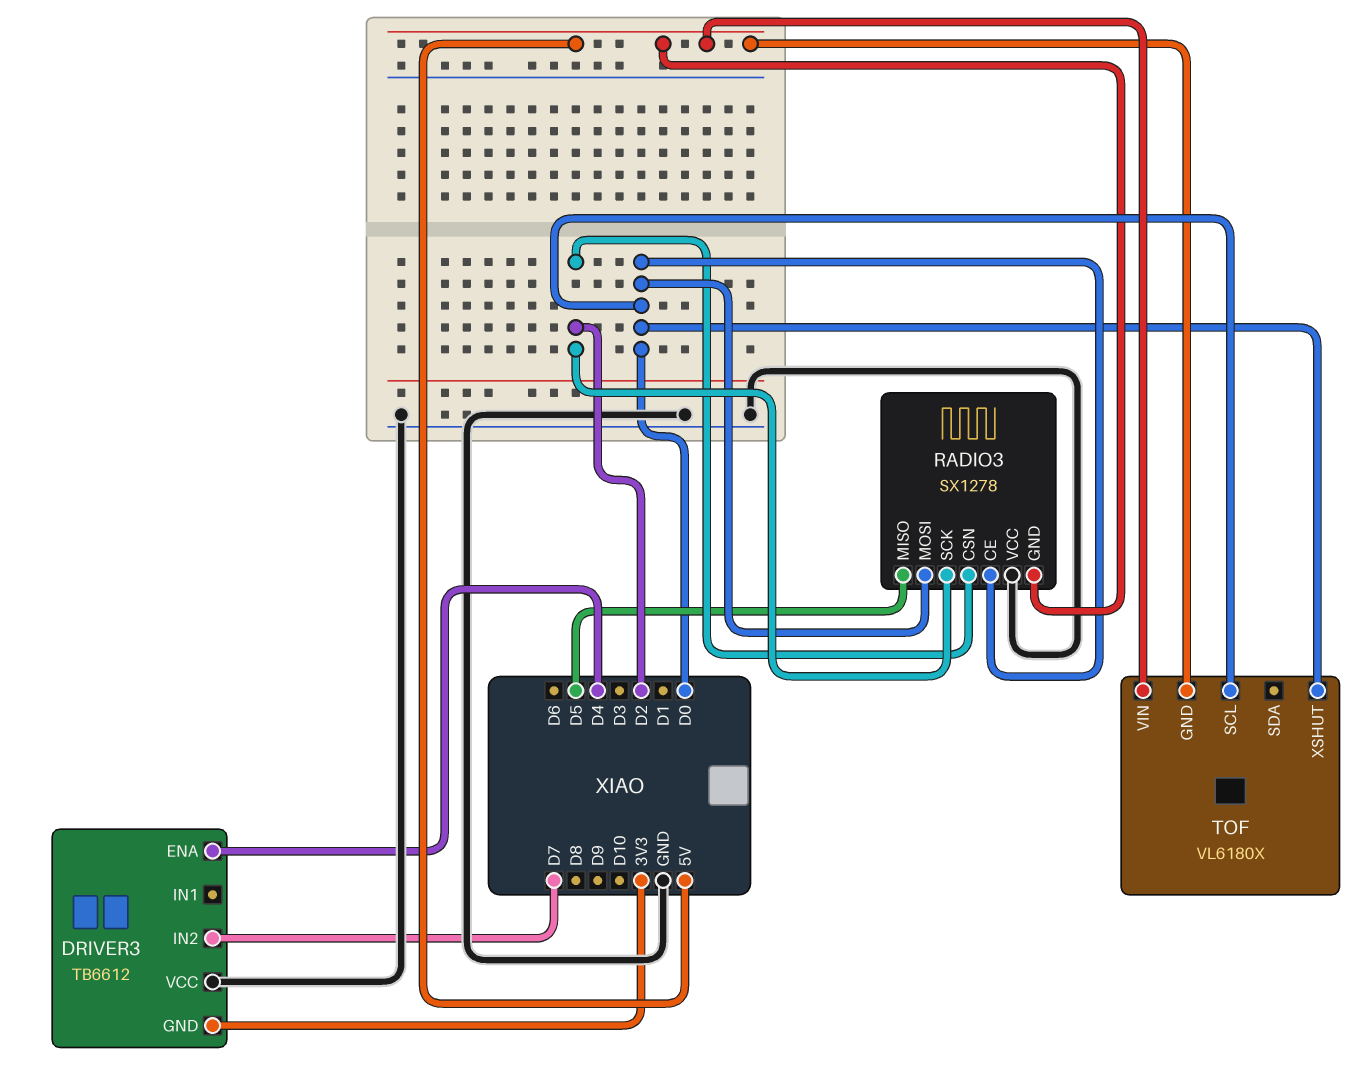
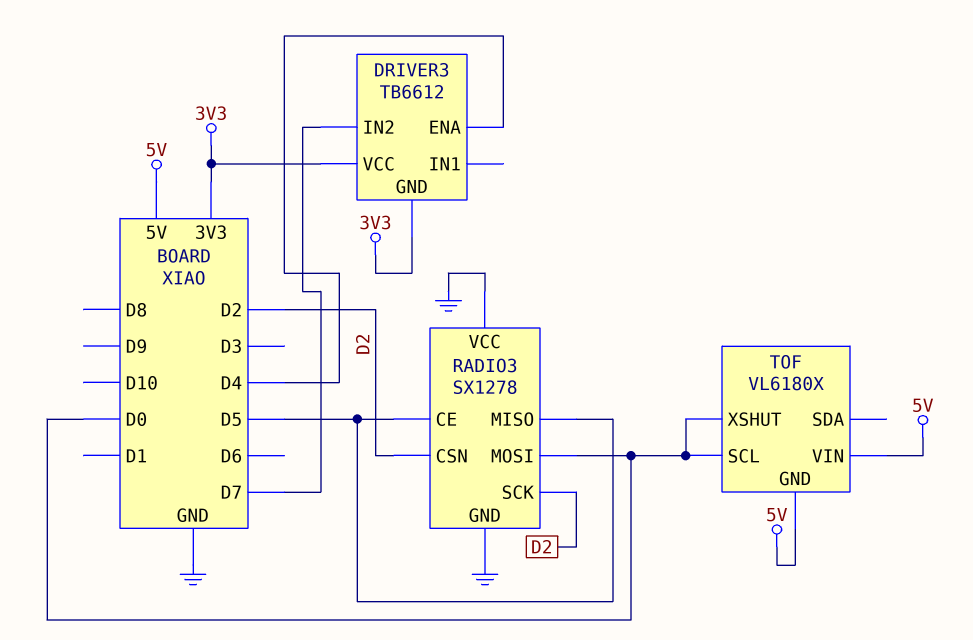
DRIVER3 pin VCC: GND -> 3V3
RADIO3 pin CE: D0 -> D5
RADIO3 pin GND: 5V -> GND

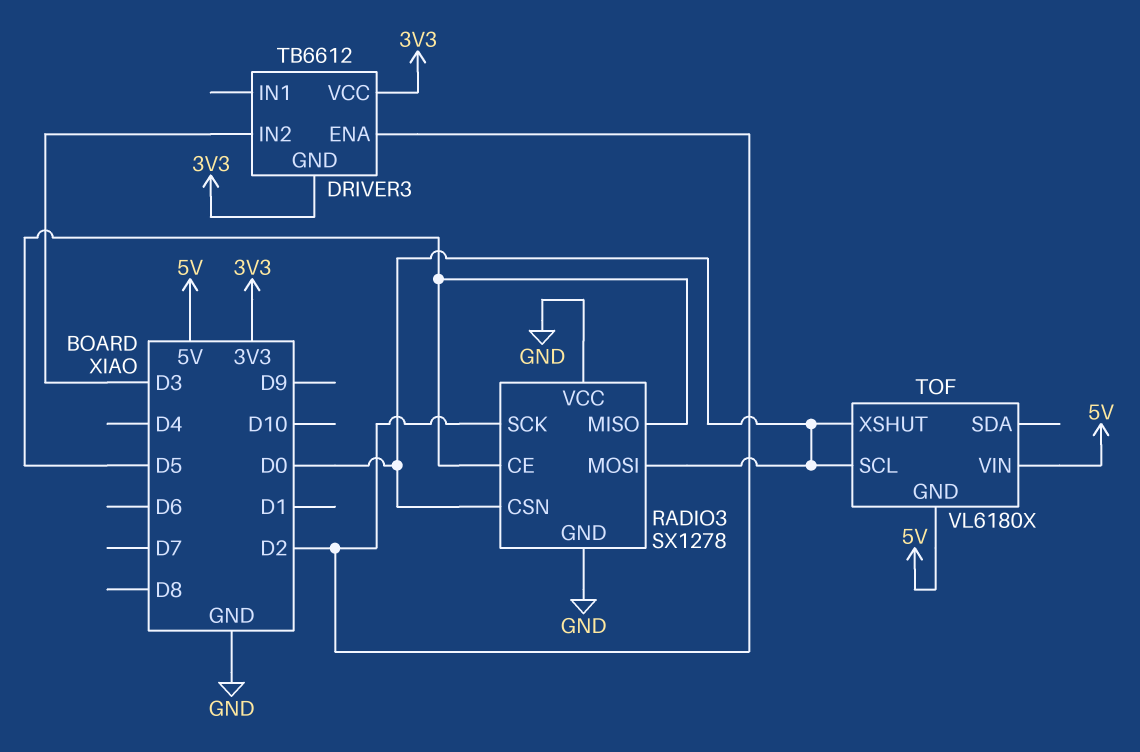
DRIVER3 pin ENA: D4 -> D2
DRIVER3 pin IN2: D7 -> D3
RADIO3 pin CSN: D2 -> D0

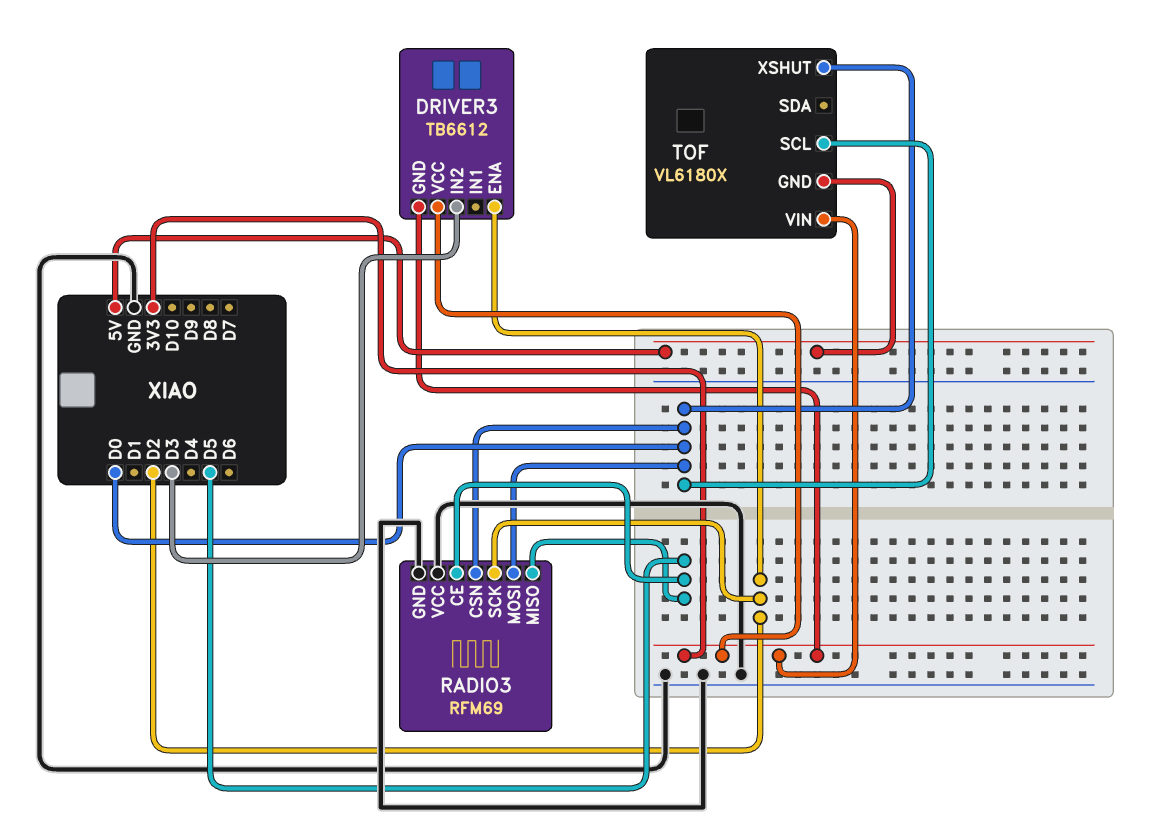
RADIO3: SX1278 -> RFM69
TOF pin VIN: 5V -> 3V3

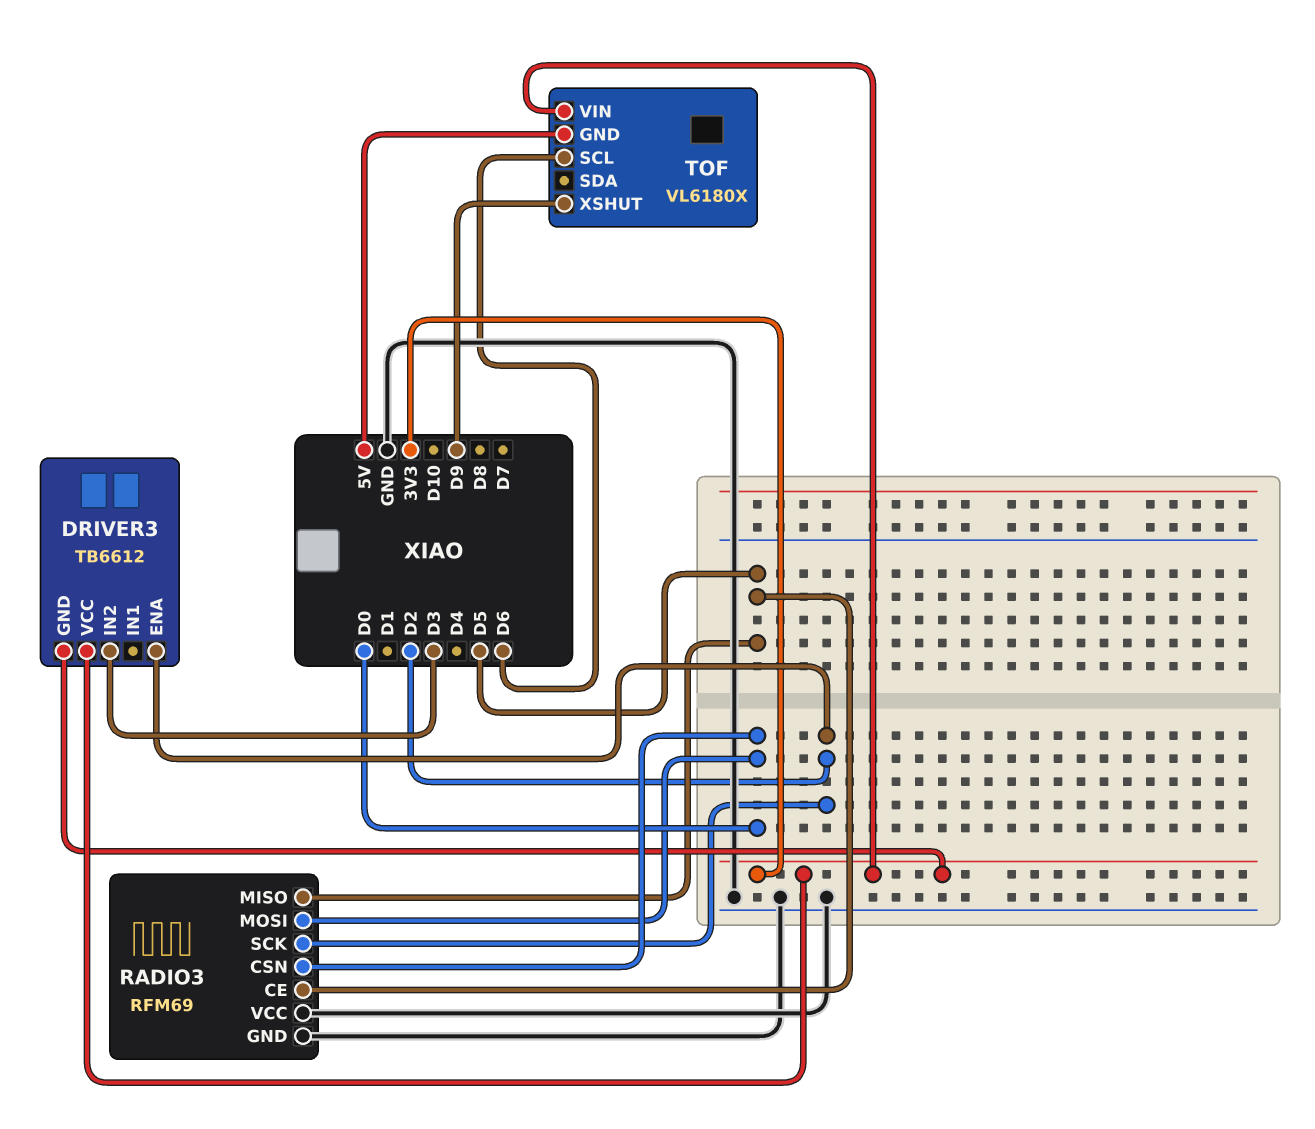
TOF pin SCL: D0 -> D6
TOF pin XSHUT: D0 -> D9

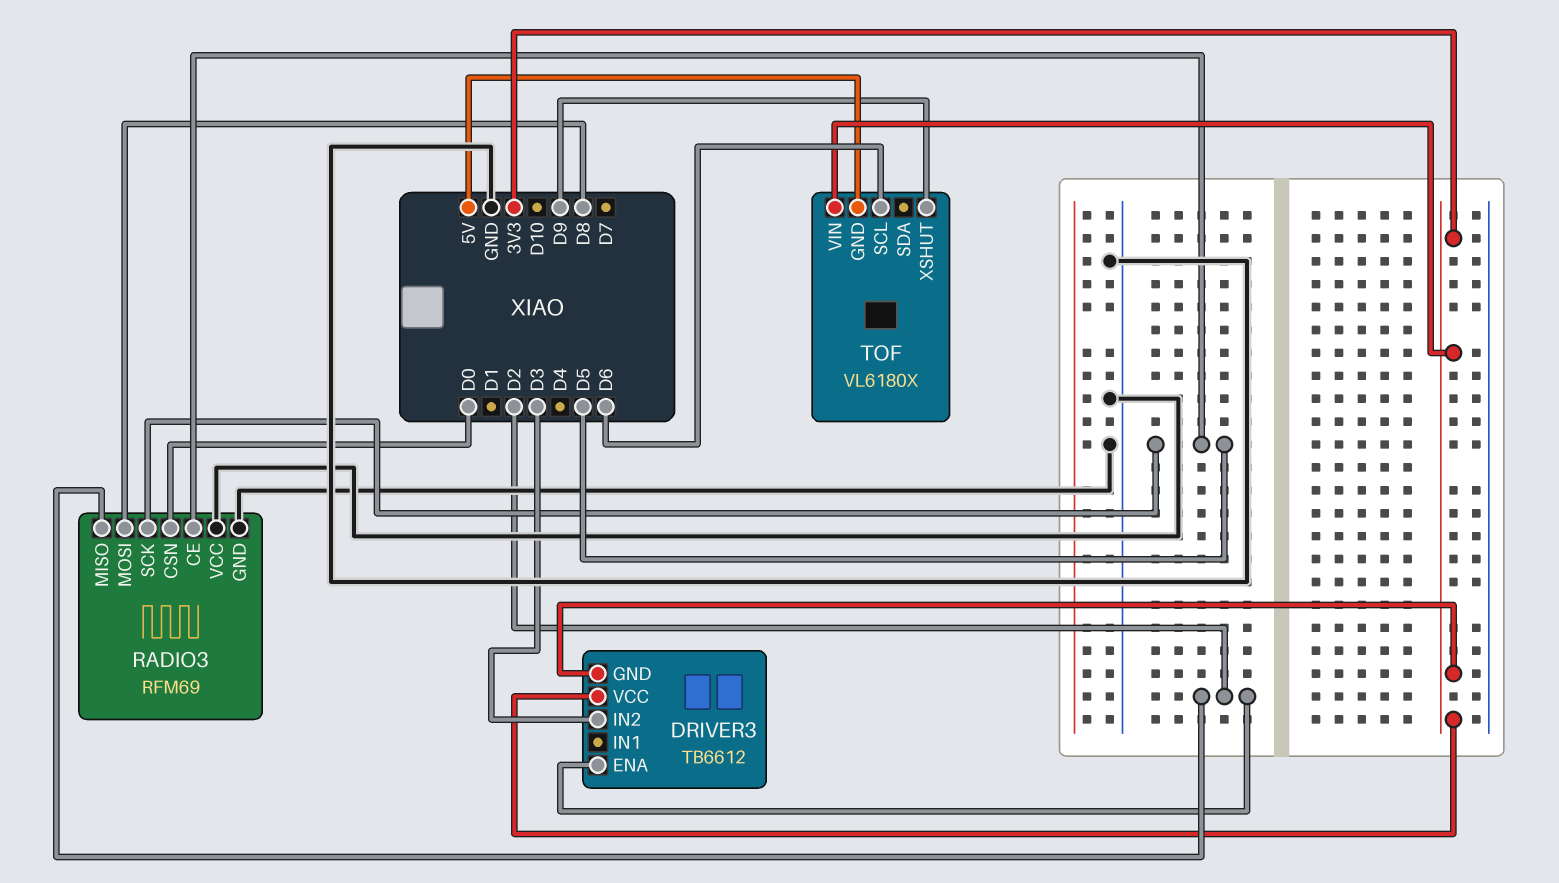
RADIO3 pin MISO: D5 -> D2
RADIO3 pin MOSI: D0 -> D8
RADIO3 pin SCK: D2 -> D5

